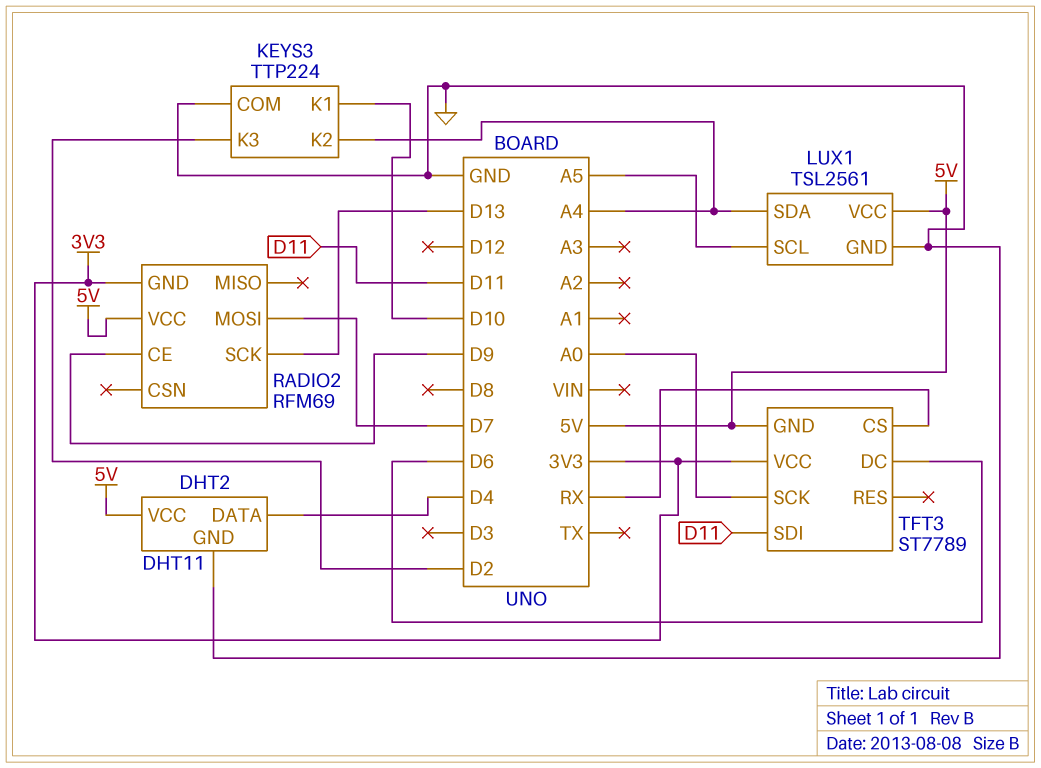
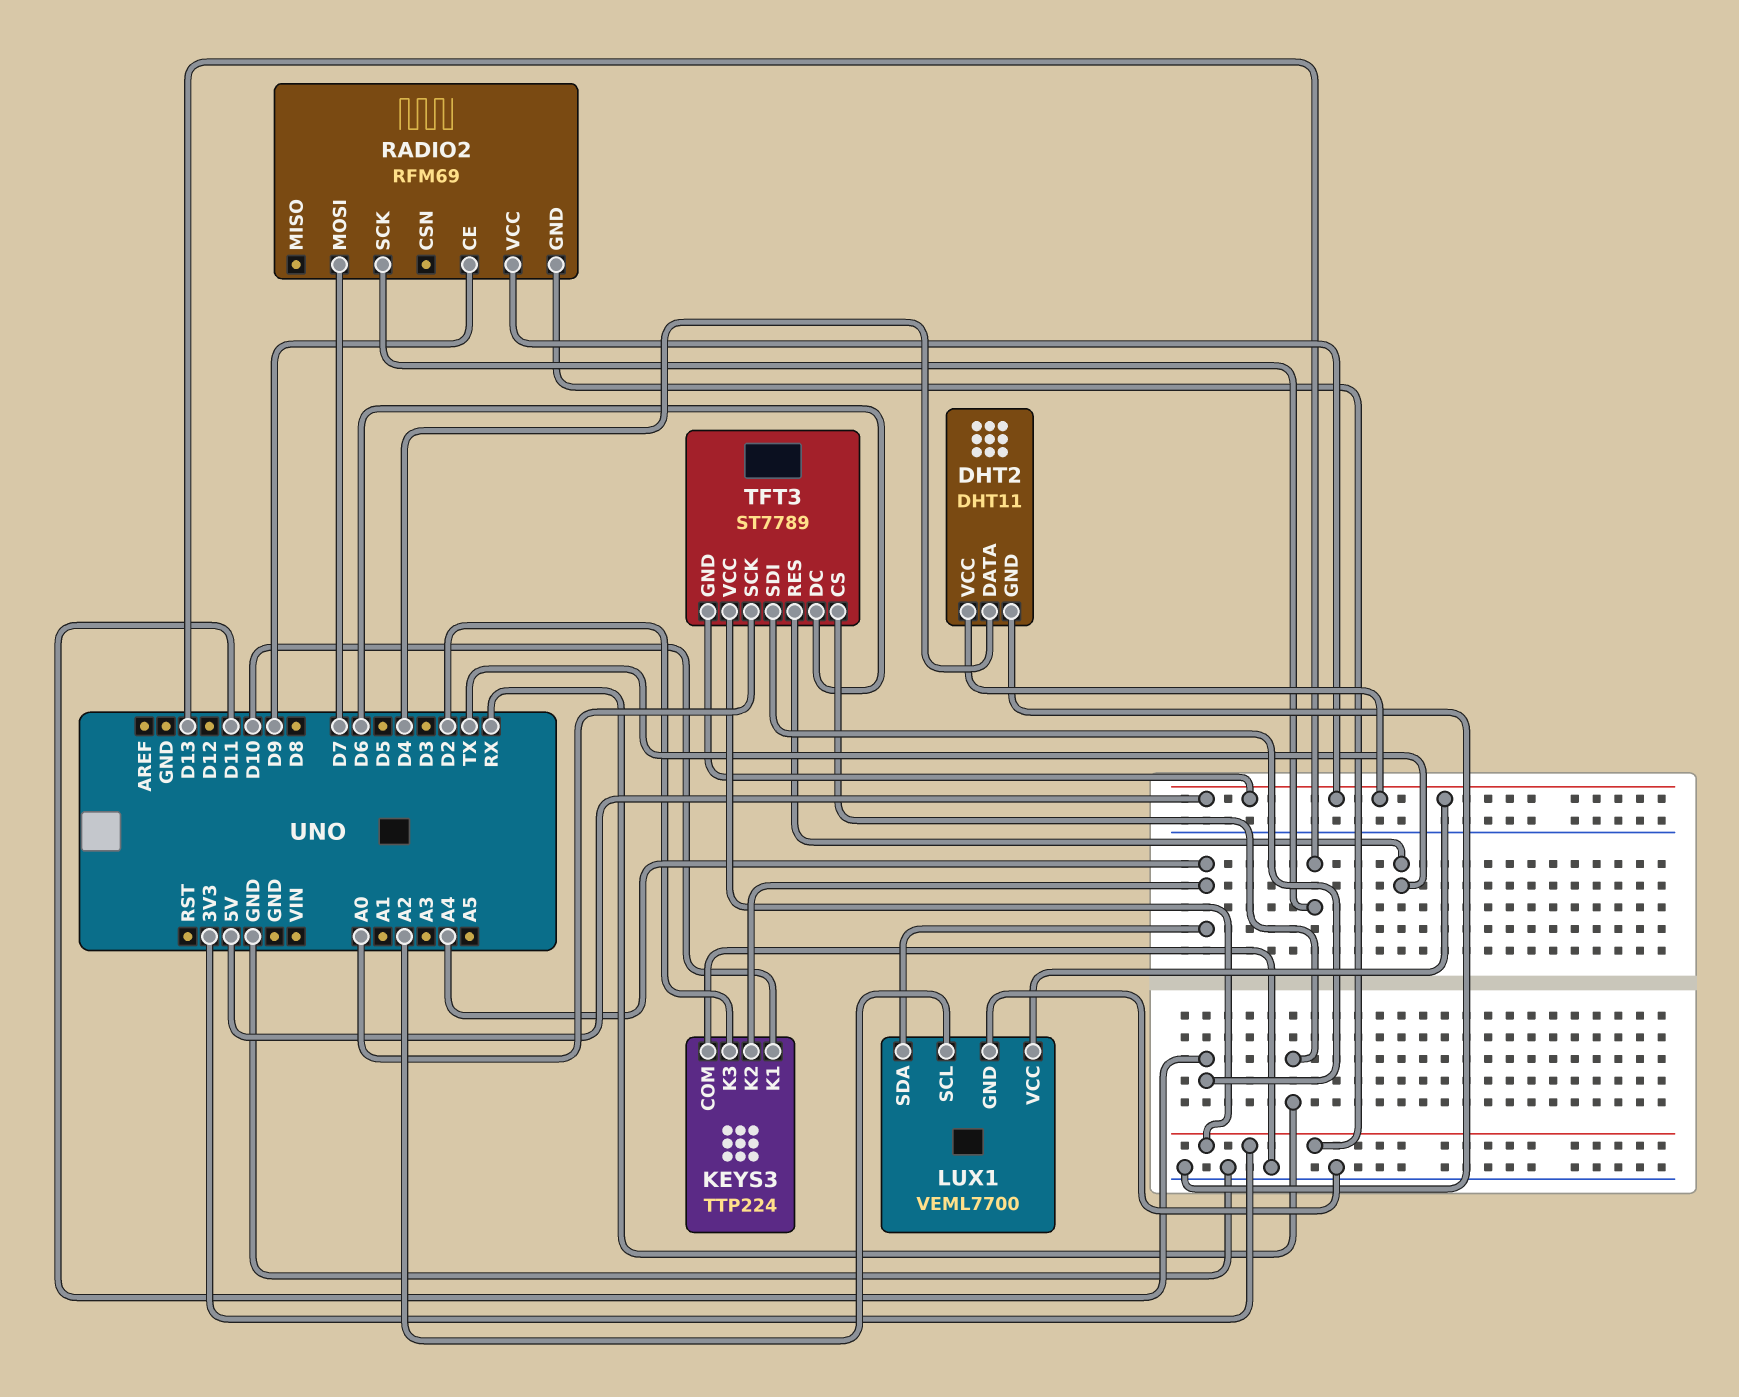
LUX1: TSL2561 -> VEML7700
LUX1 pin SCL: A5 -> A2
TFT3 pin RES: none -> TX

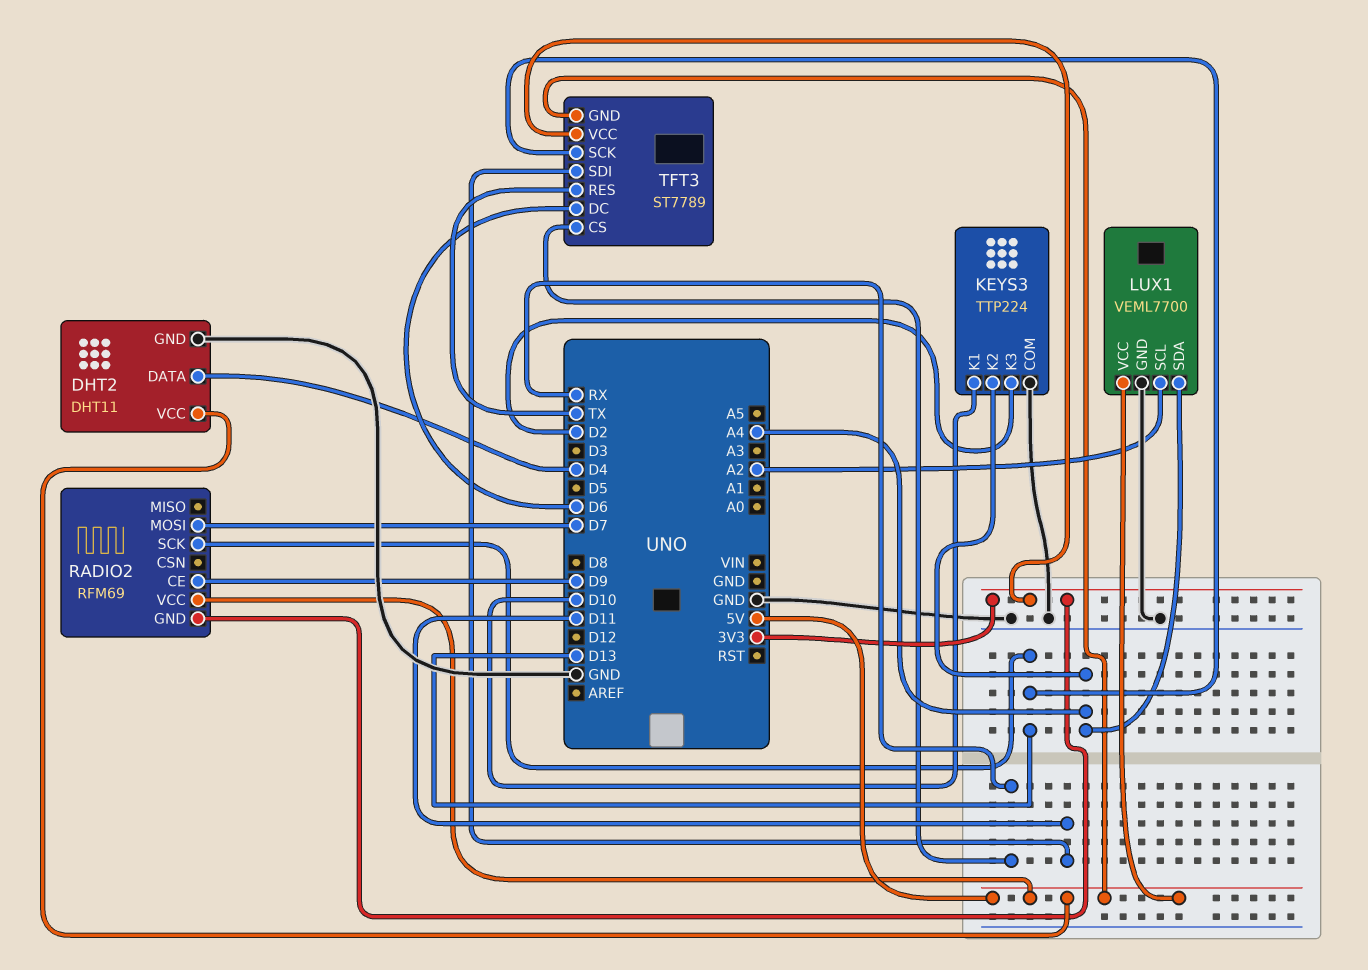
TFT3 pin SCK: A0 -> D13

